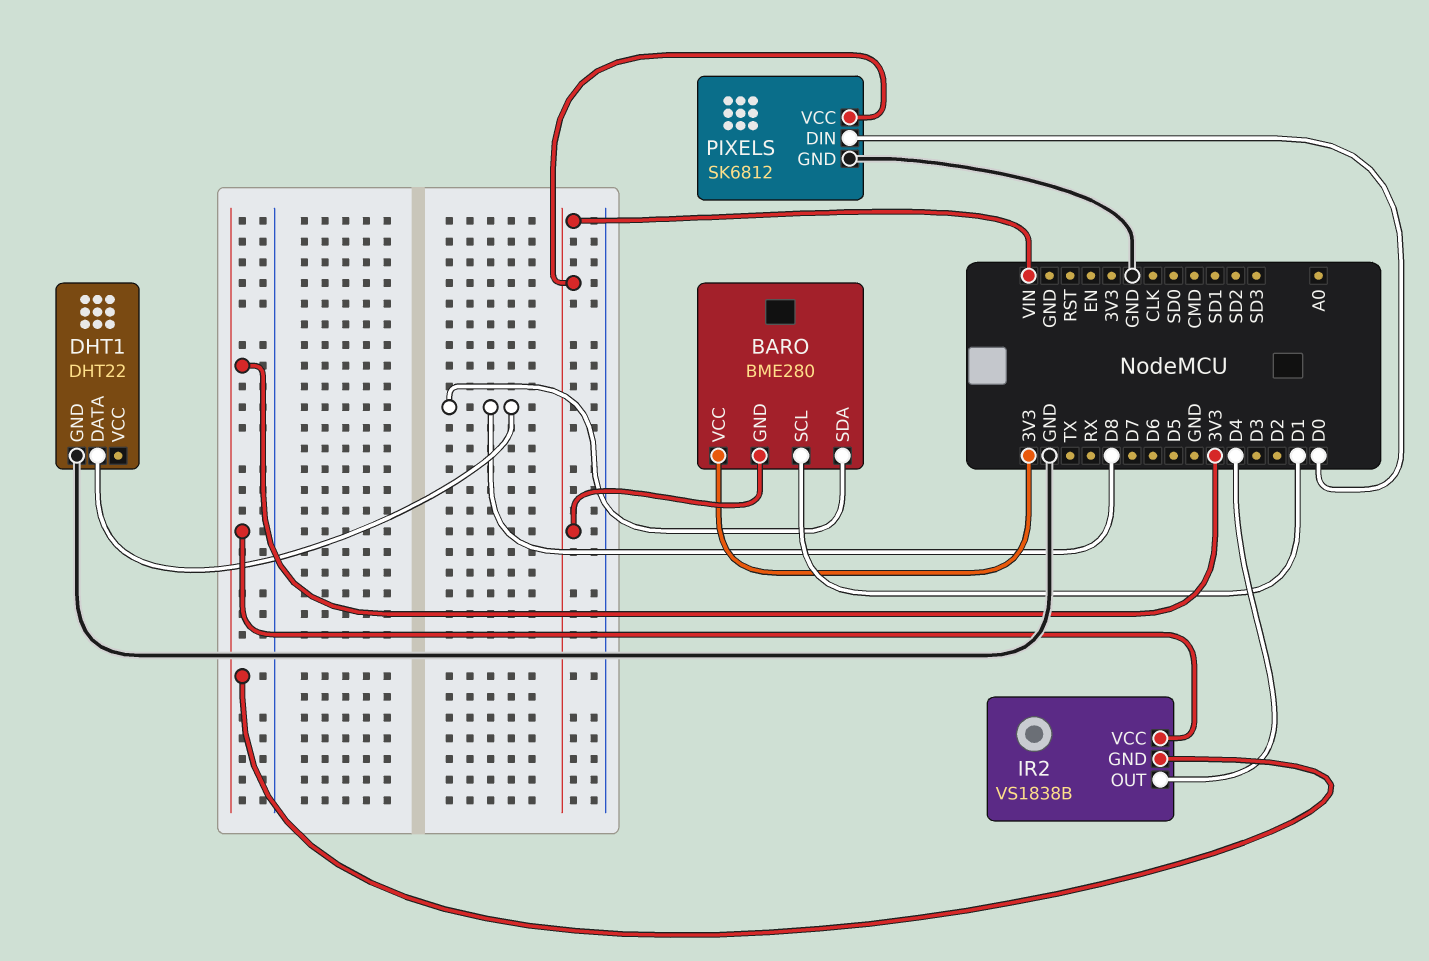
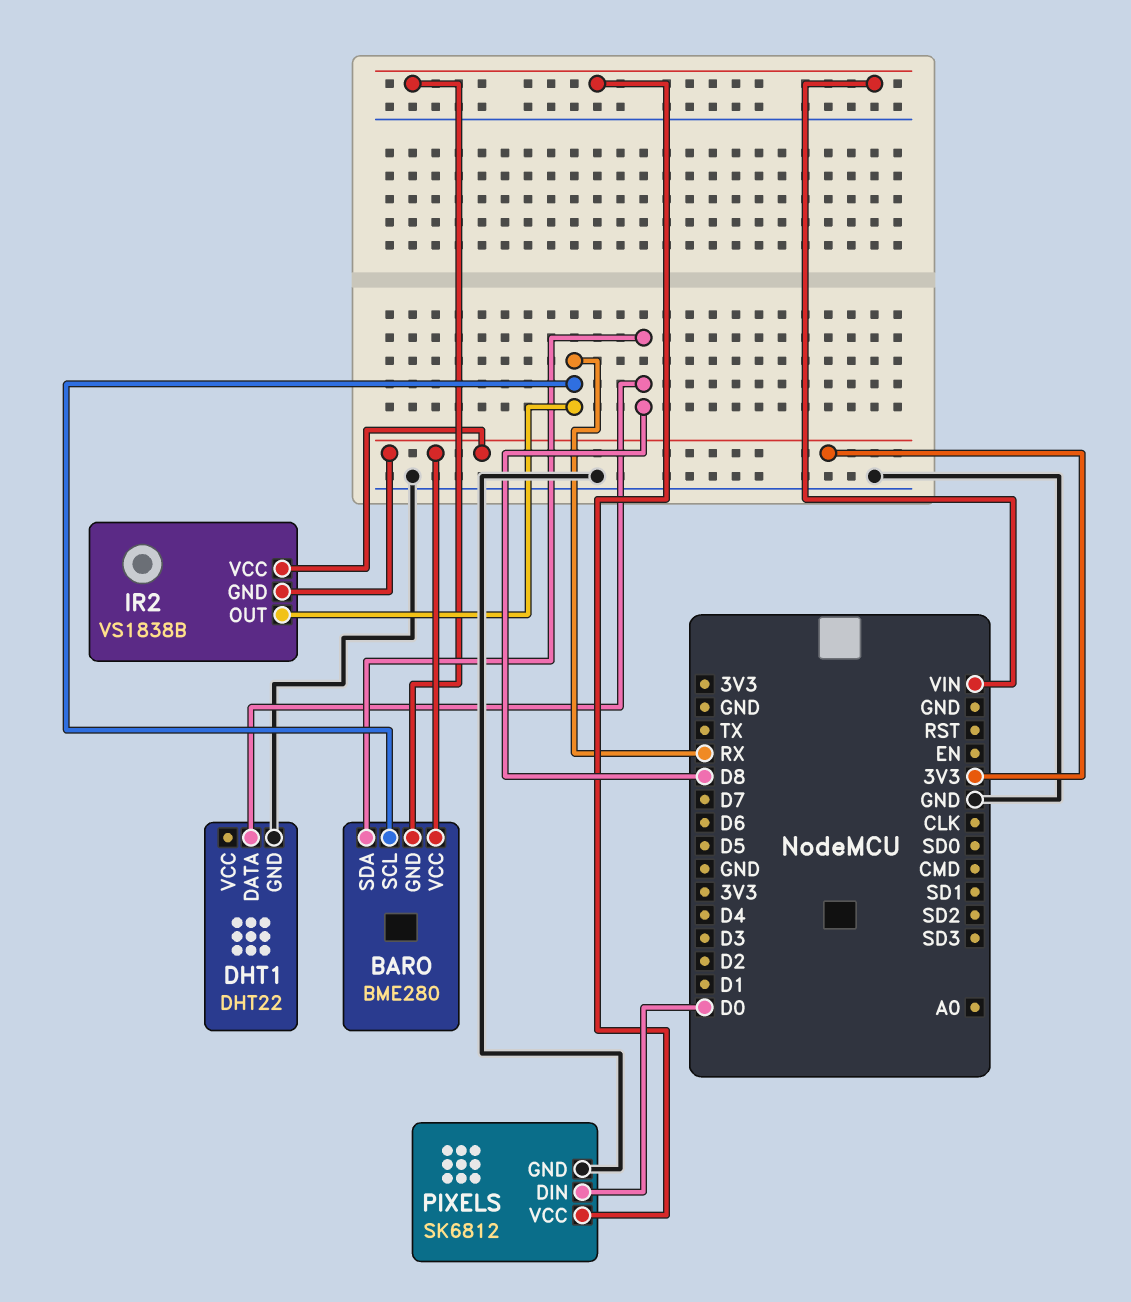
BARO pin SCL: D1 -> RX
IR2 pin OUT: D4 -> RX

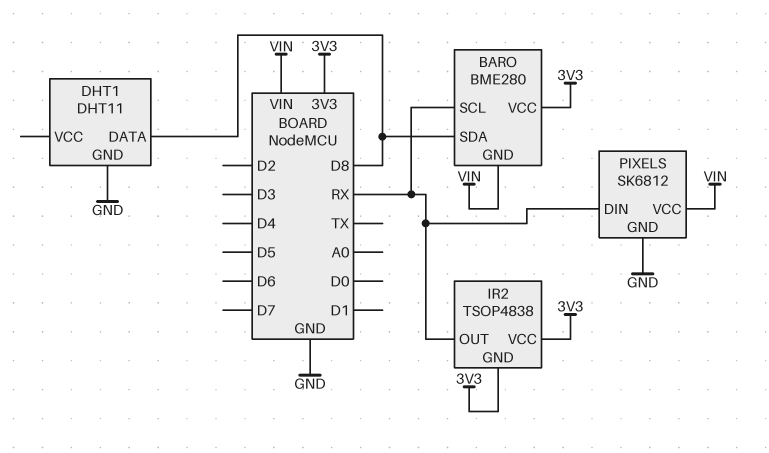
DHT1: DHT22 -> DHT11
IR2: VS1838B -> TSOP4838
PIXELS pin DIN: D0 -> RX

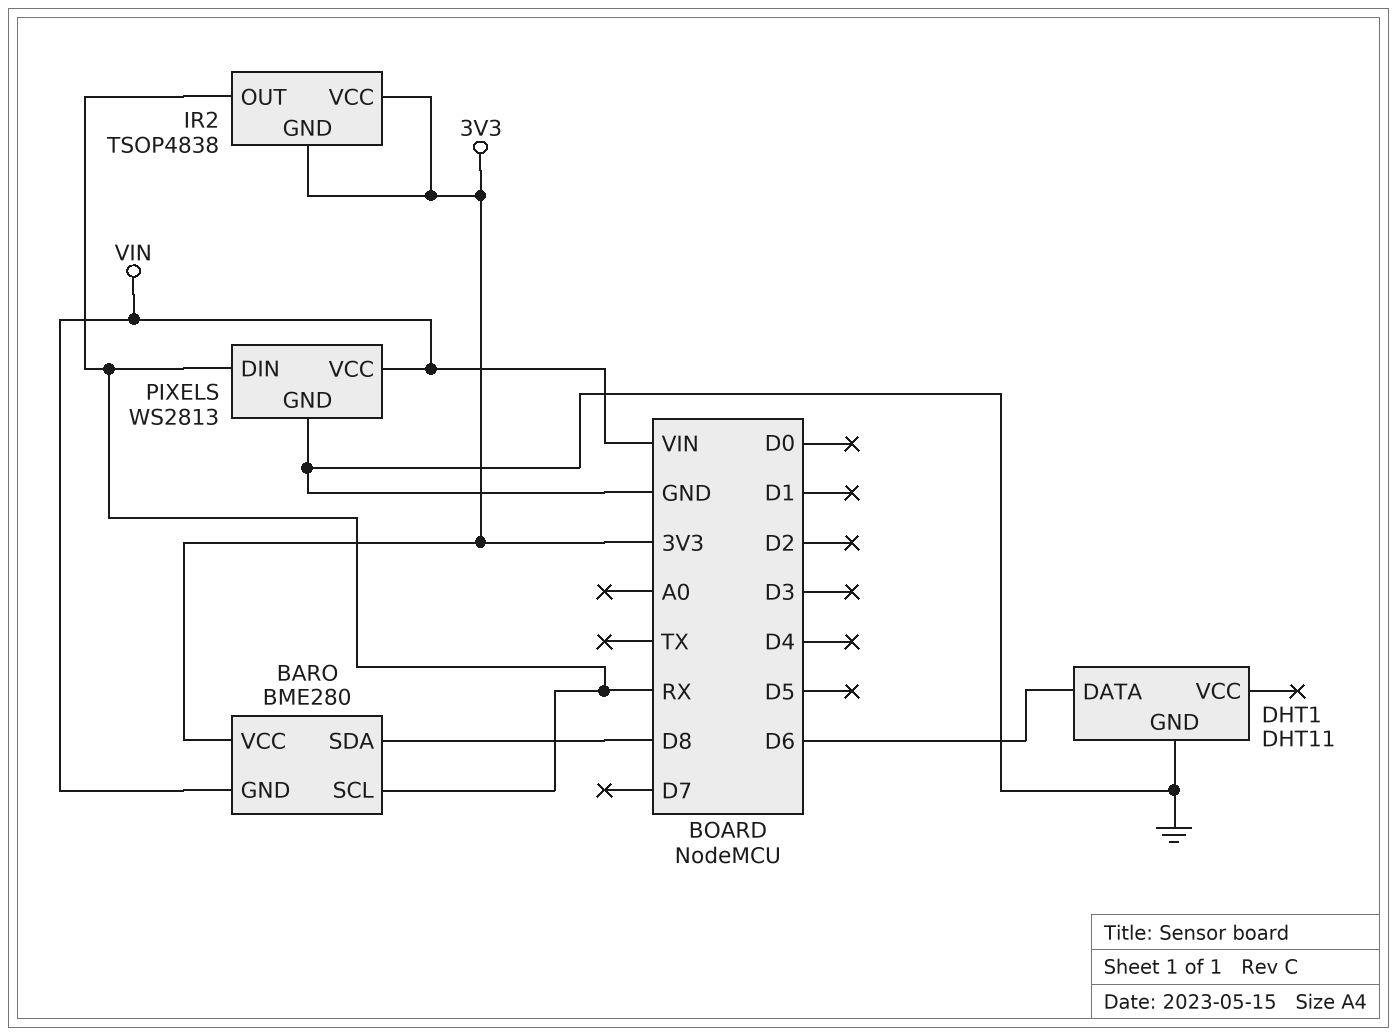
DHT1 pin DATA: D8 -> D6
PIXELS: SK6812 -> WS2813

